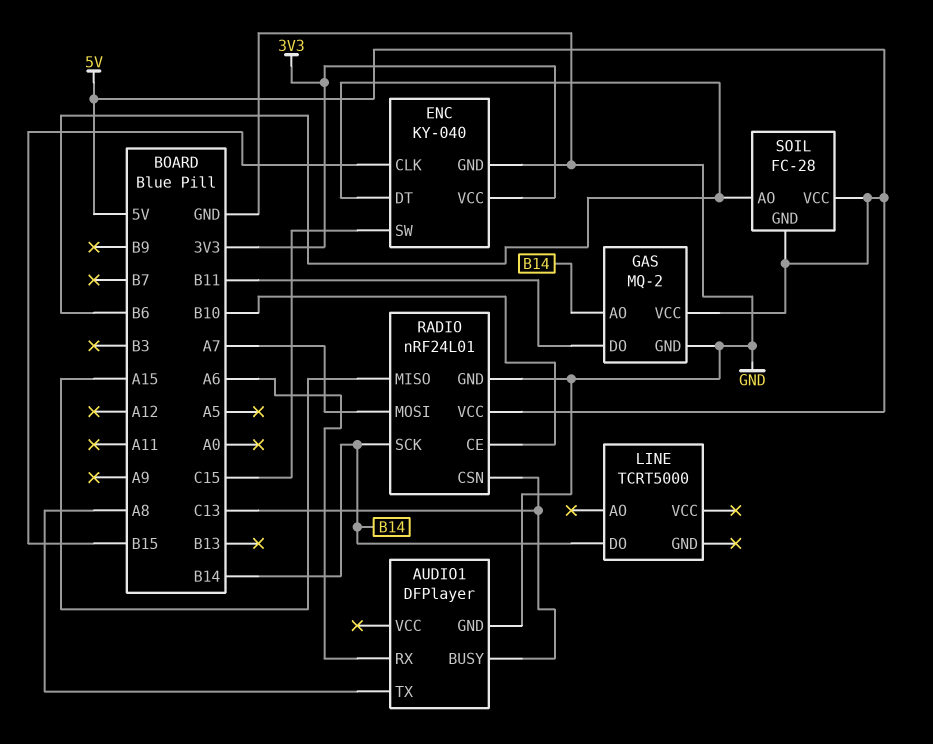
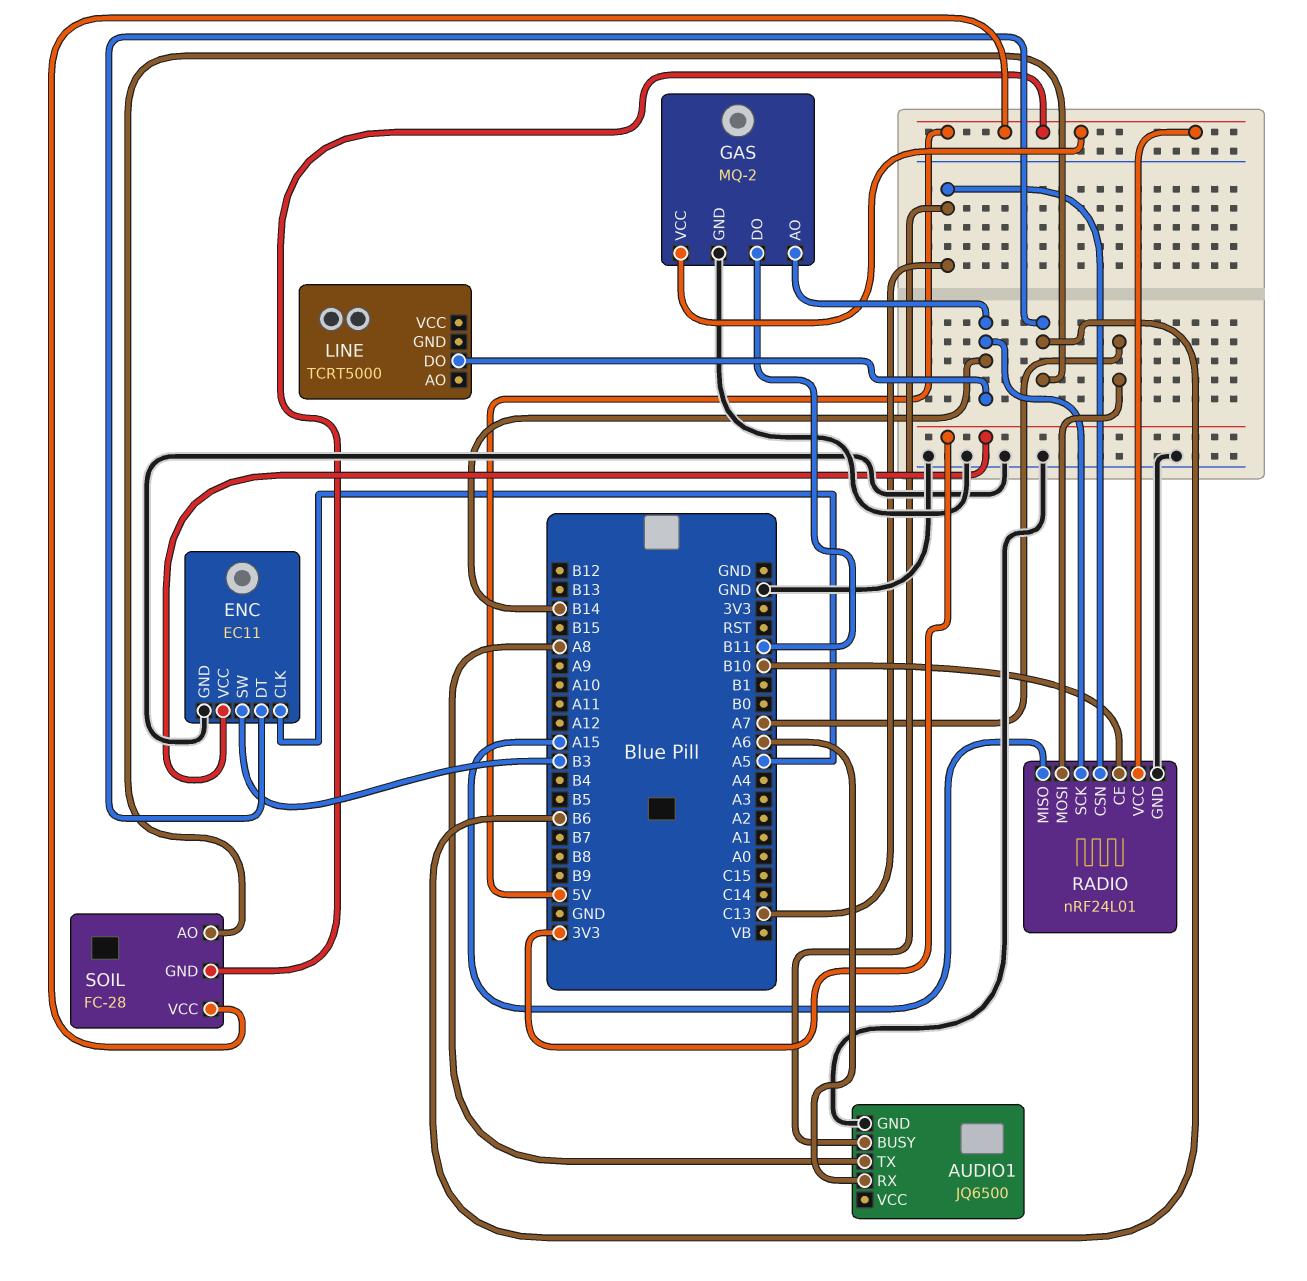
AUDIO1: DFPlayer -> JQ6500
ENC: KY-040 -> EC11
ENC pin CLK: B15 -> A5
ENC pin SW: C15 -> B3

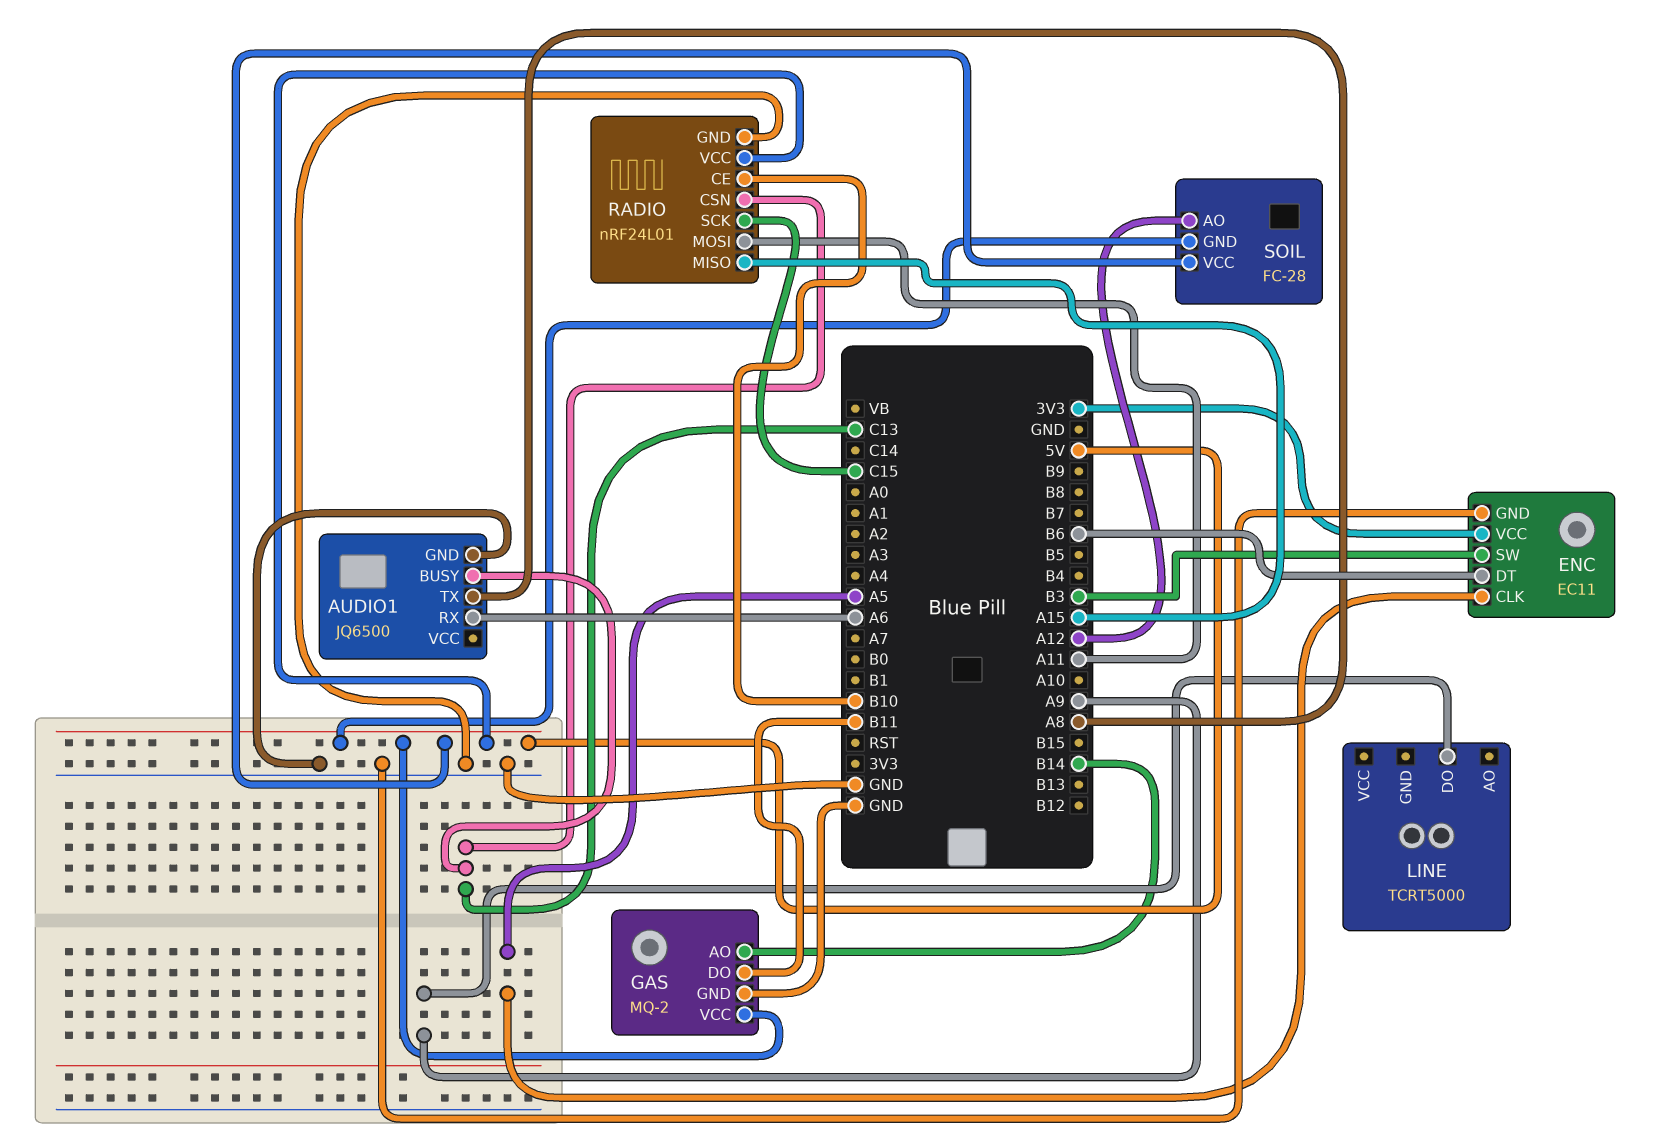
LINE pin DO: B14 -> A9
RADIO pin MOSI: A7 -> A11
RADIO pin SCK: B14 -> C15
SOIL pin AO: B6 -> A12

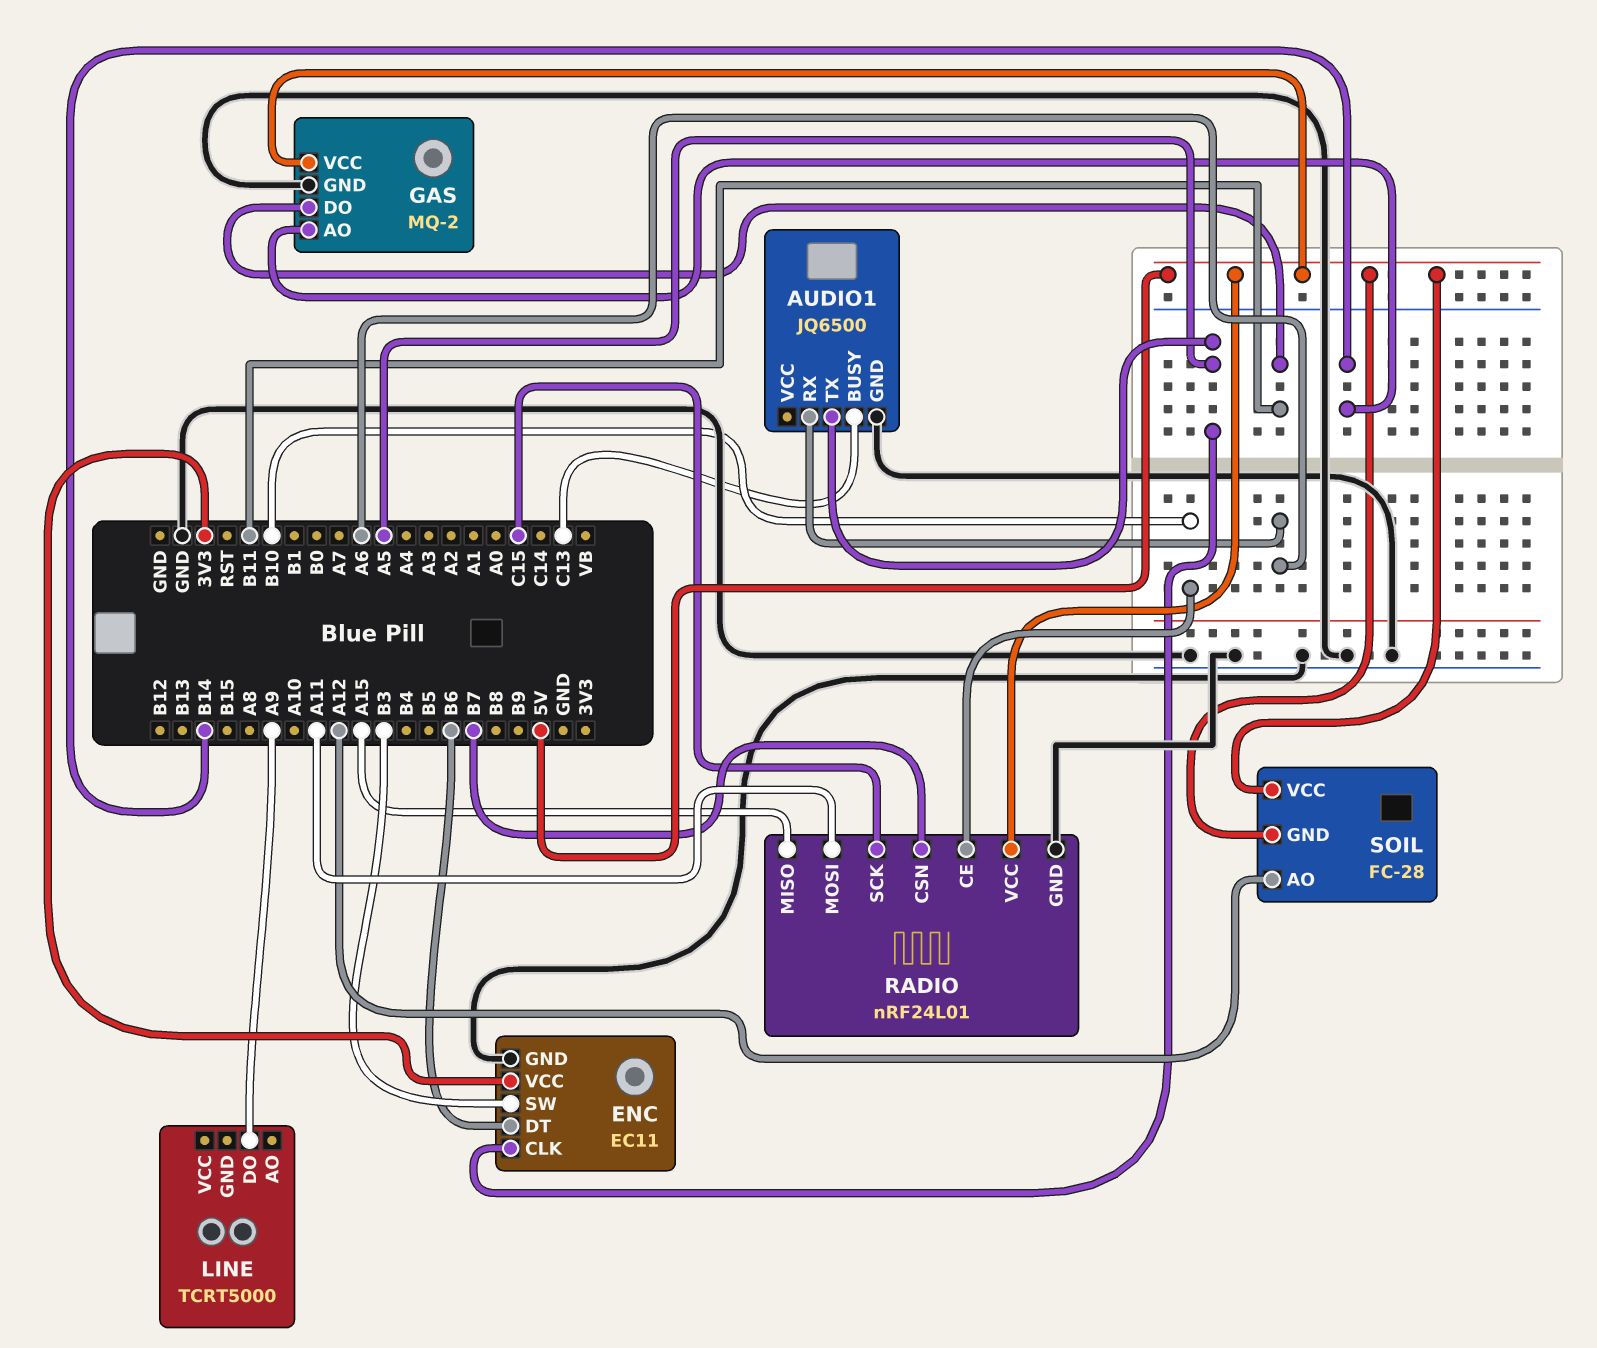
AUDIO1 pin TX: A8 -> A5
RADIO pin CSN: C13 -> B7

